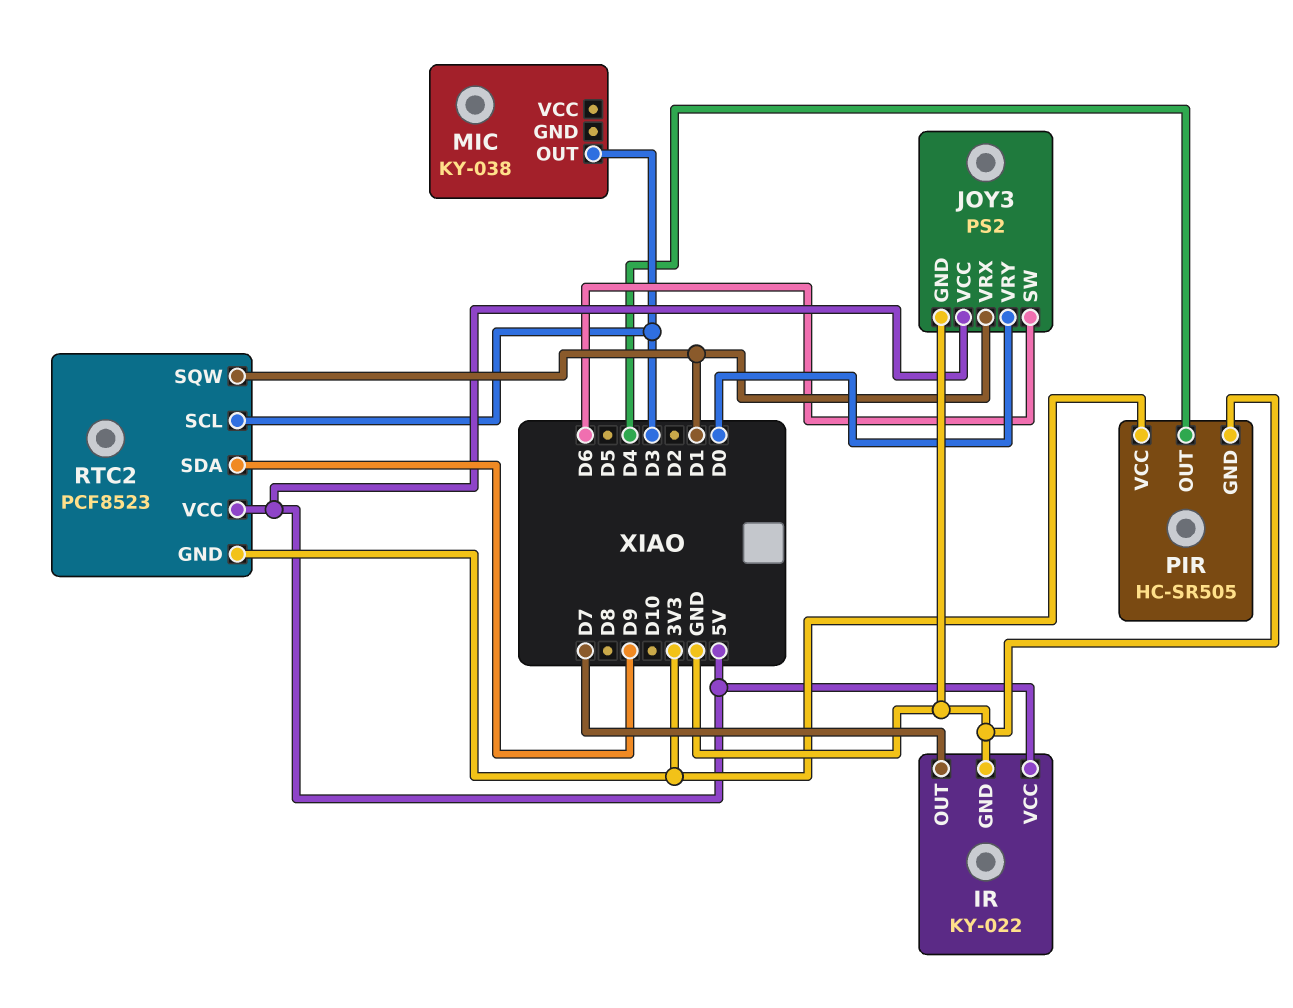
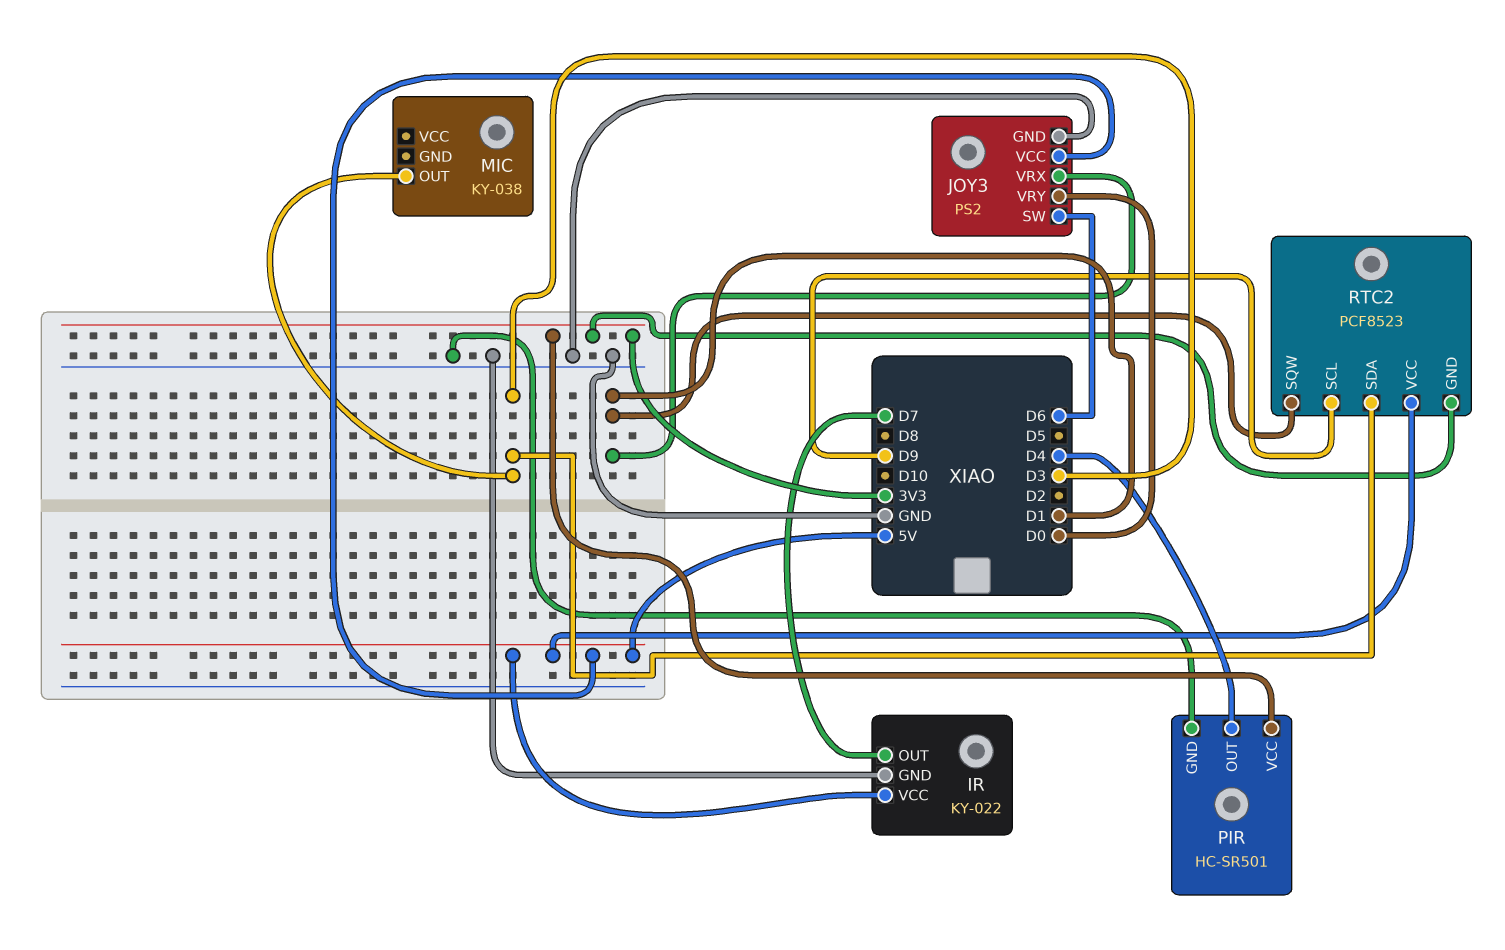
PIR: HC-SR505 -> HC-SR501
RTC2 pin SCL: D3 -> D9
RTC2 pin SDA: D9 -> D3

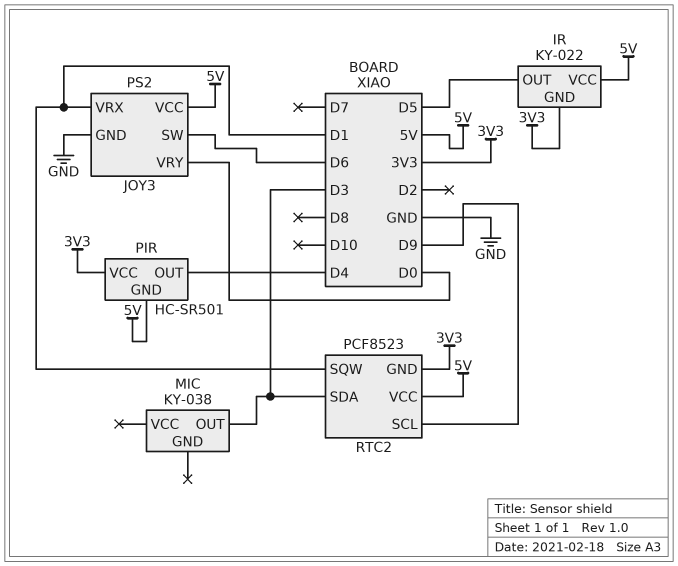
IR pin GND: GND -> 3V3
IR pin OUT: D7 -> D5
PIR pin GND: GND -> 5V

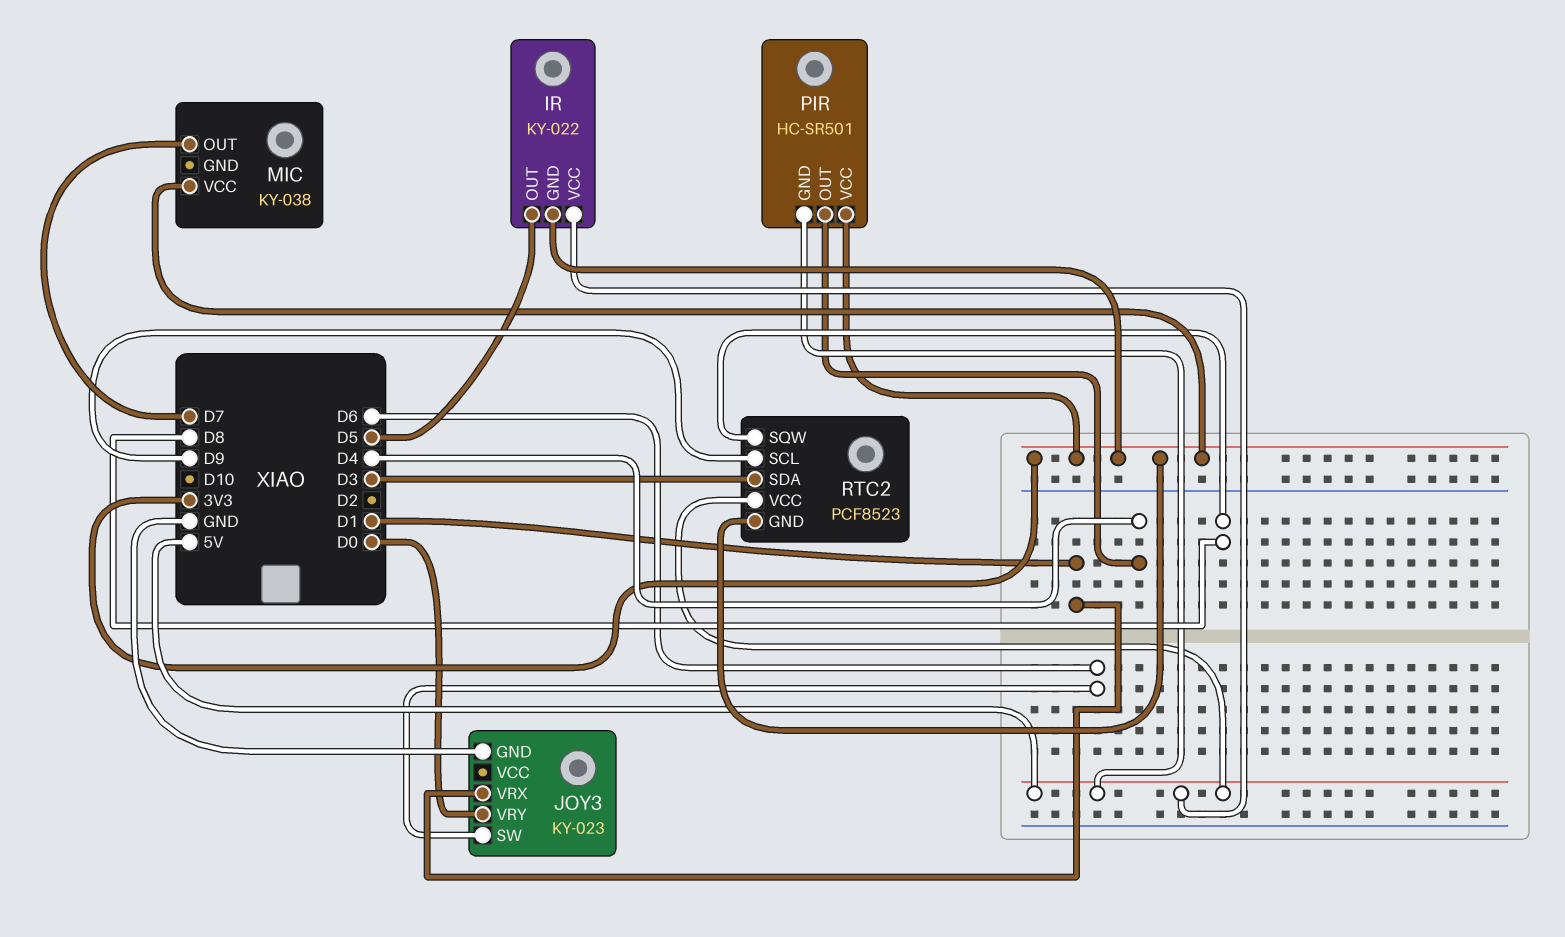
JOY3: PS2 -> KY-023
JOY3 pin VCC: 5V -> none
MIC pin OUT: D3 -> D7
MIC pin VCC: none -> 3V3
RTC2 pin SQW: D1 -> D8

